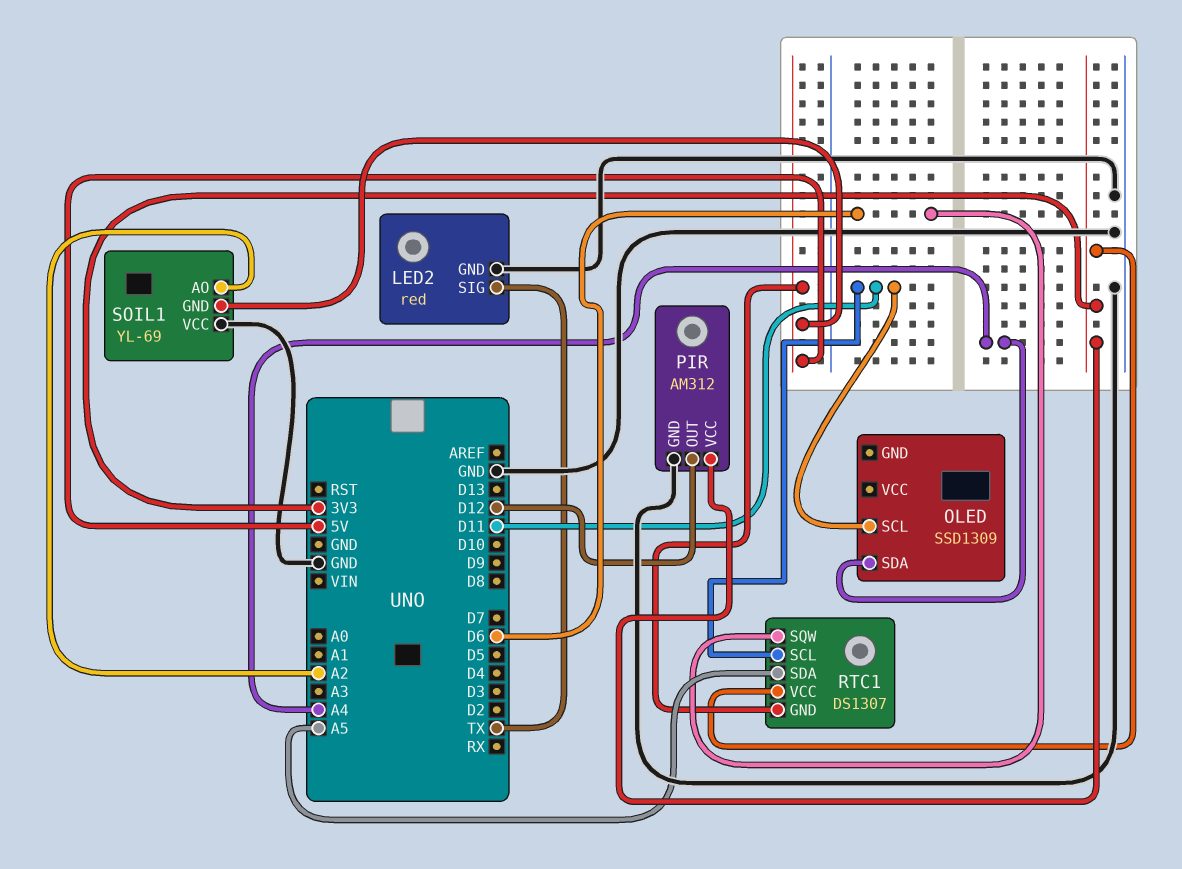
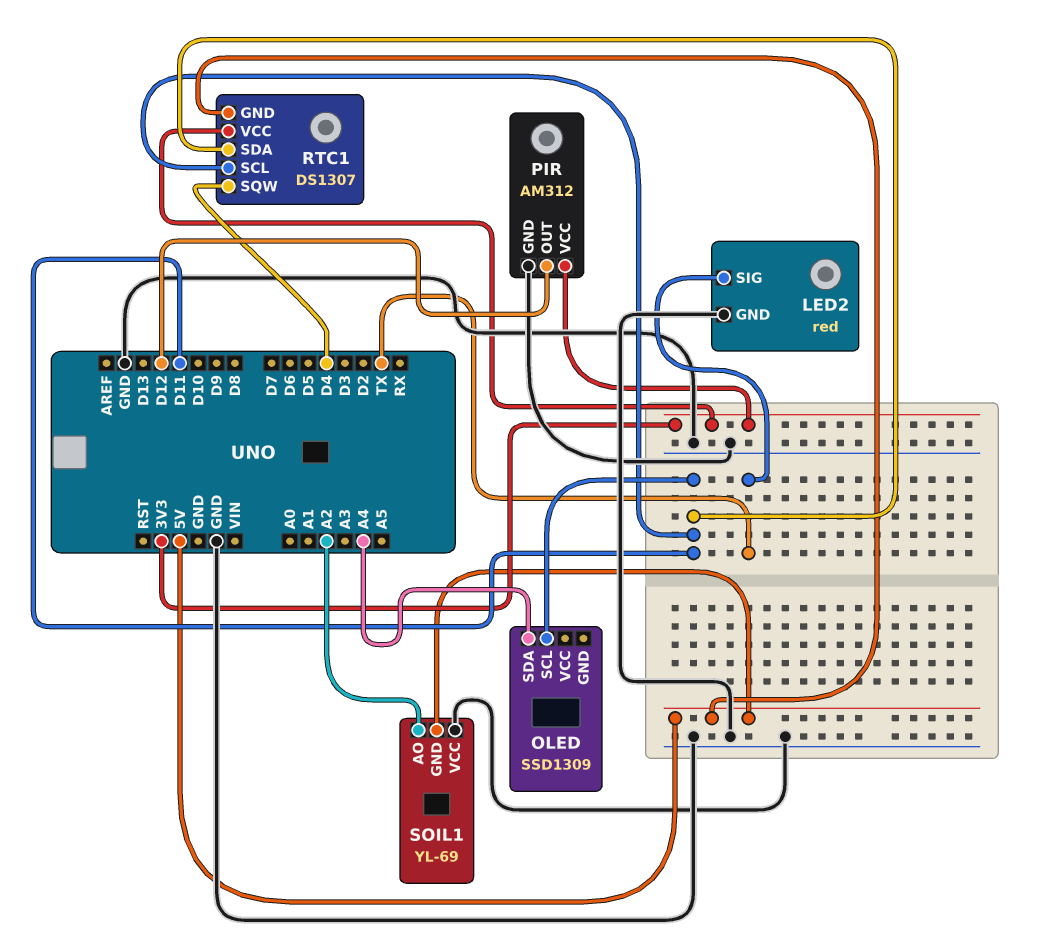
RTC1 pin SDA: A5 -> D11
RTC1 pin SQW: D6 -> D4

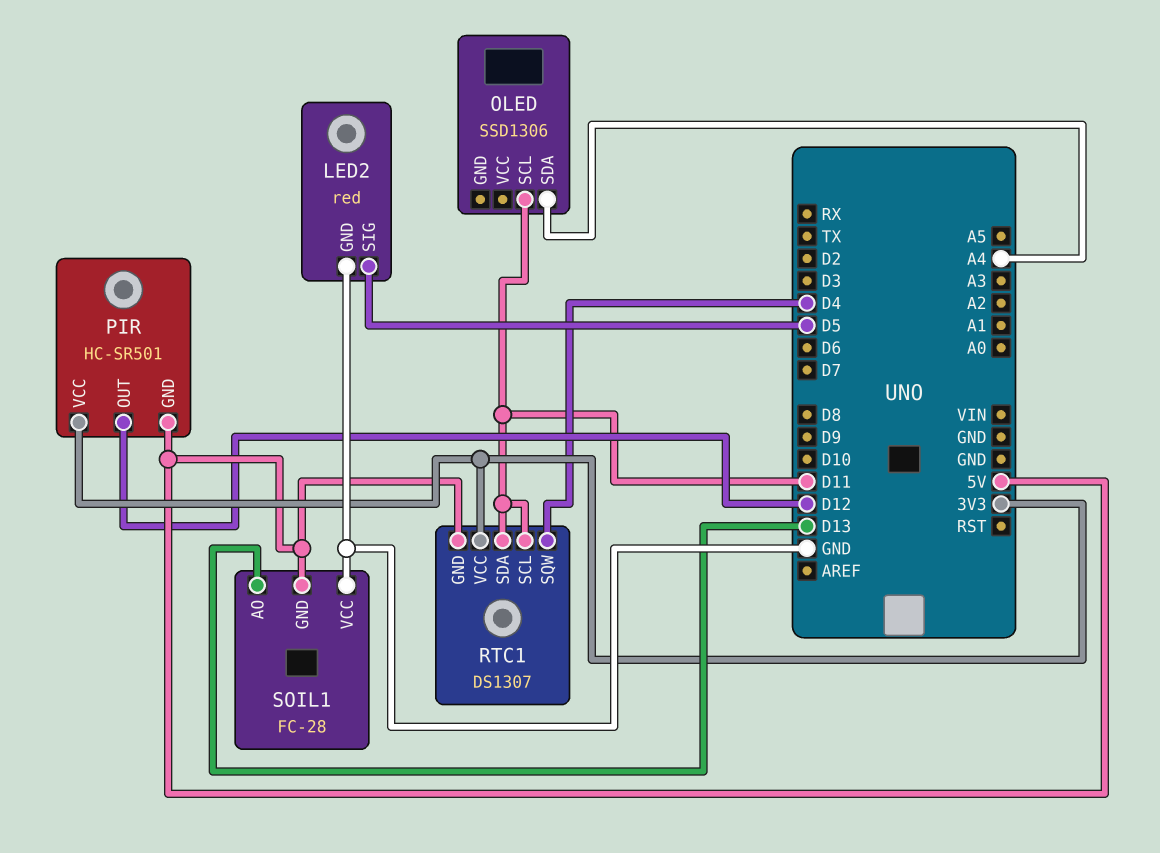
LED2 pin SIG: TX -> D5
OLED: SSD1309 -> SSD1306
PIR: AM312 -> HC-SR501
PIR pin GND: GND -> 5V
SOIL1: YL-69 -> FC-28
SOIL1 pin AO: A2 -> D13

